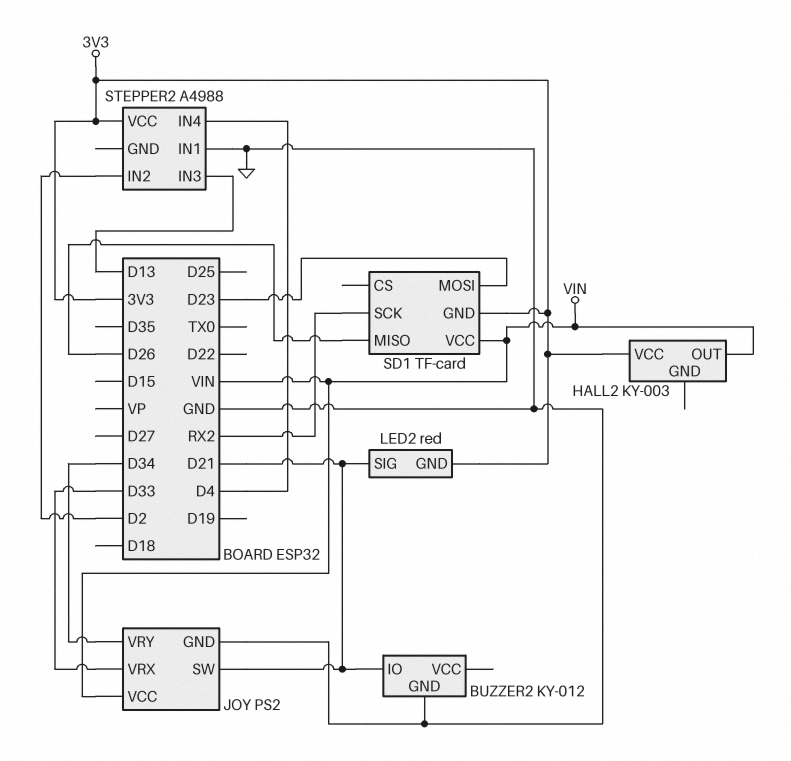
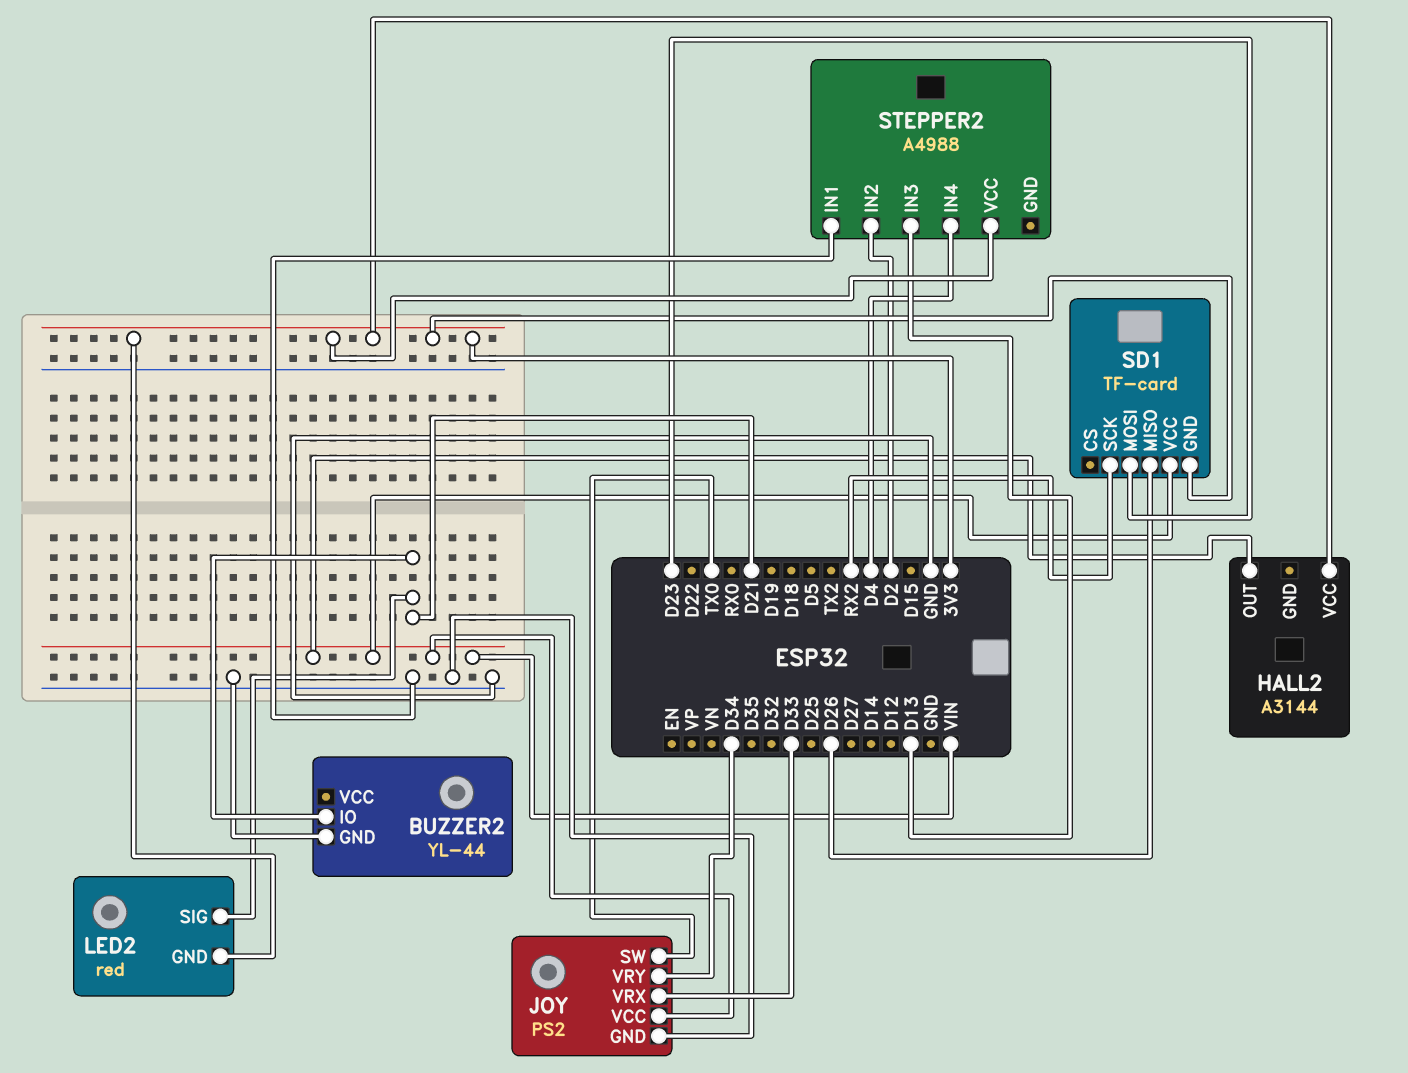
BUZZER2: KY-012 -> YL-44
HALL2: KY-003 -> A3144
JOY pin SW: D21 -> TX0

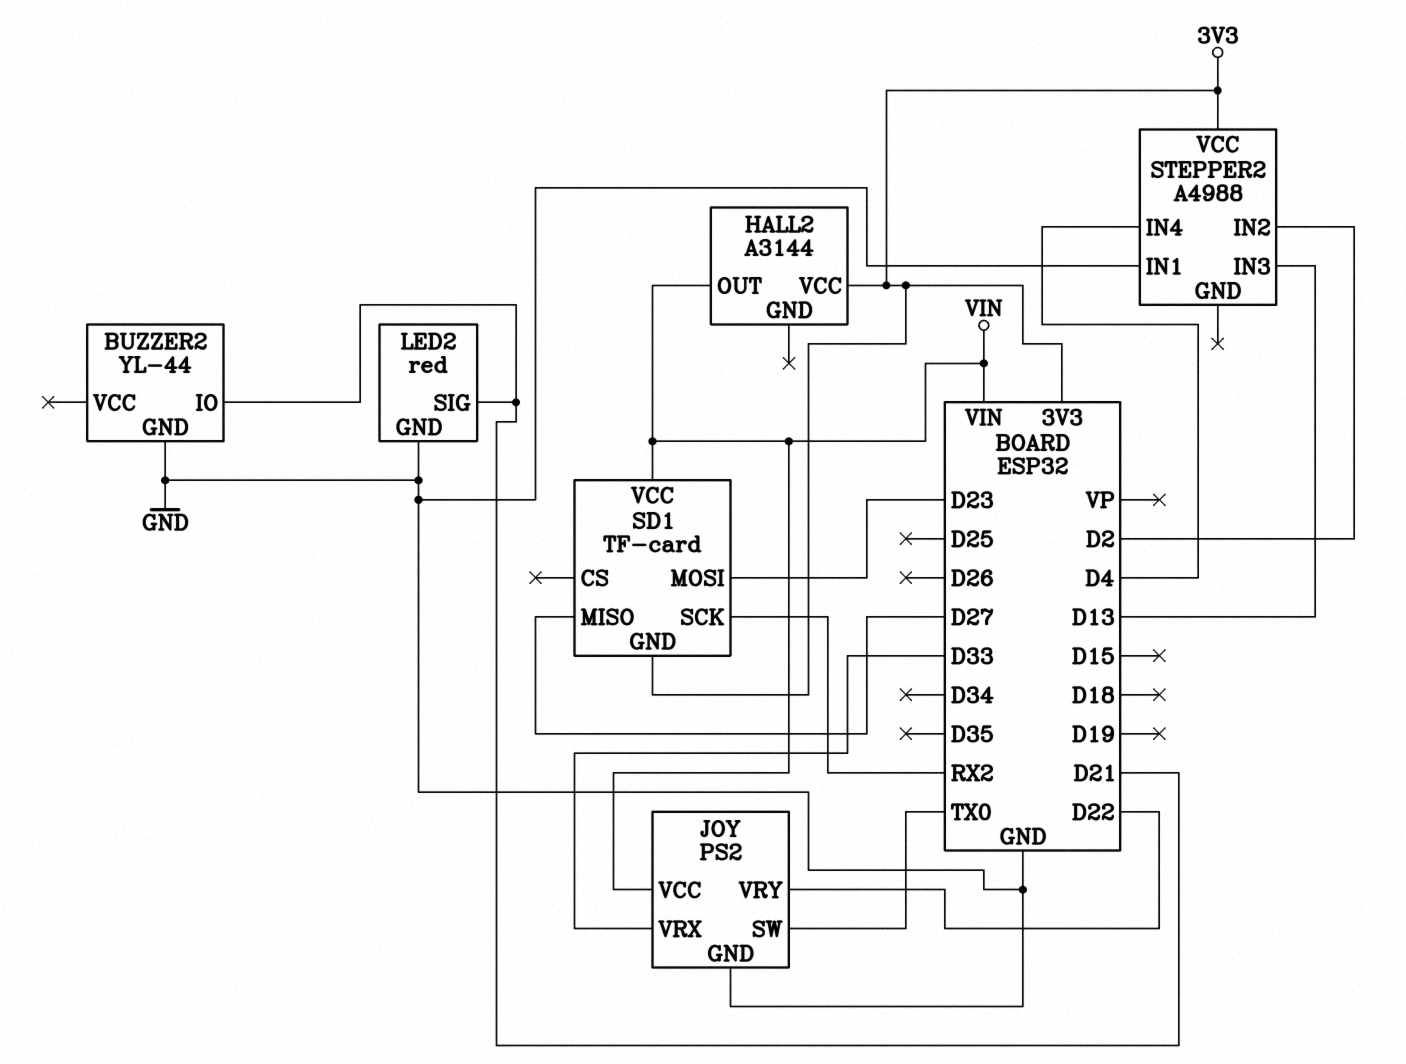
JOY pin VRY: D34 -> D22
LED2 pin GND: 3V3 -> GND
SD1 pin MISO: D26 -> D27

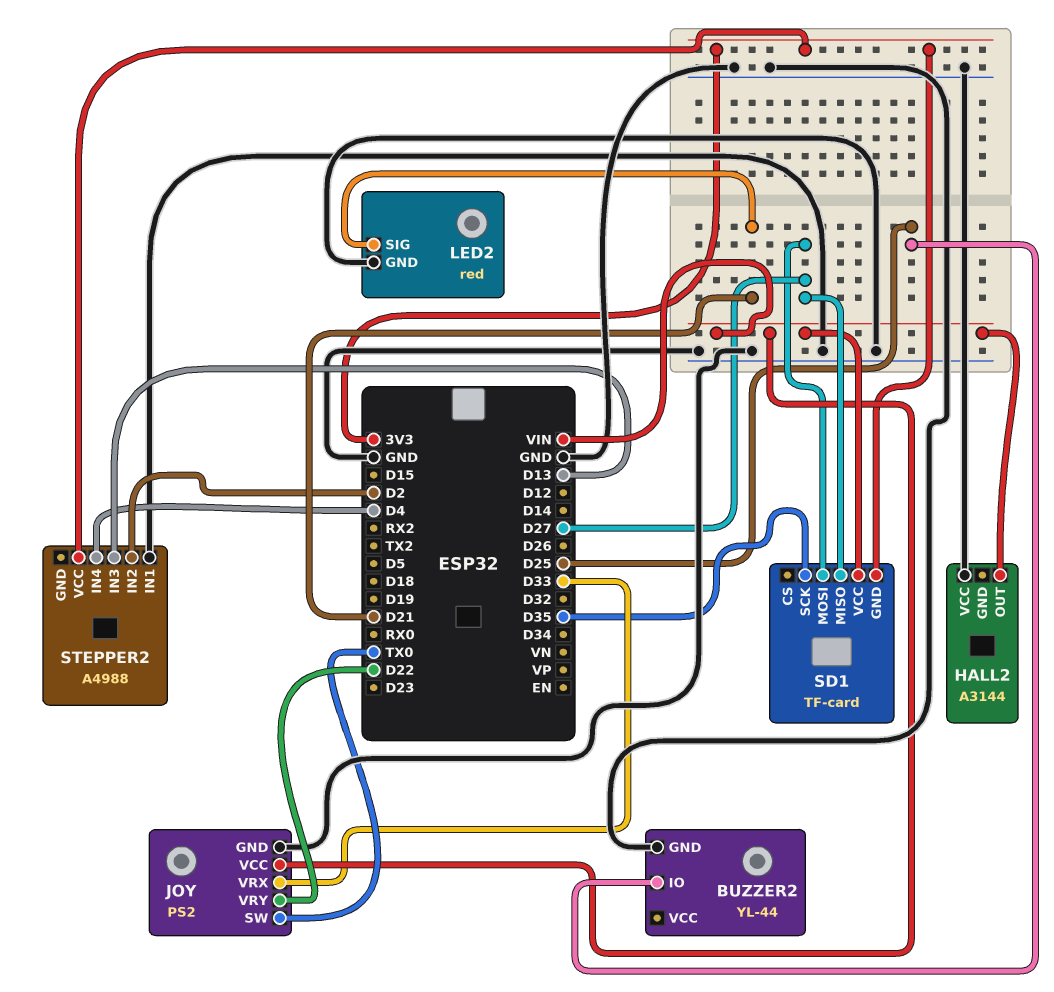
BUZZER2 pin IO: D21 -> D25
HALL2 pin VCC: 3V3 -> GND
SD1 pin MOSI: D23 -> D27
SD1 pin SCK: RX2 -> D35

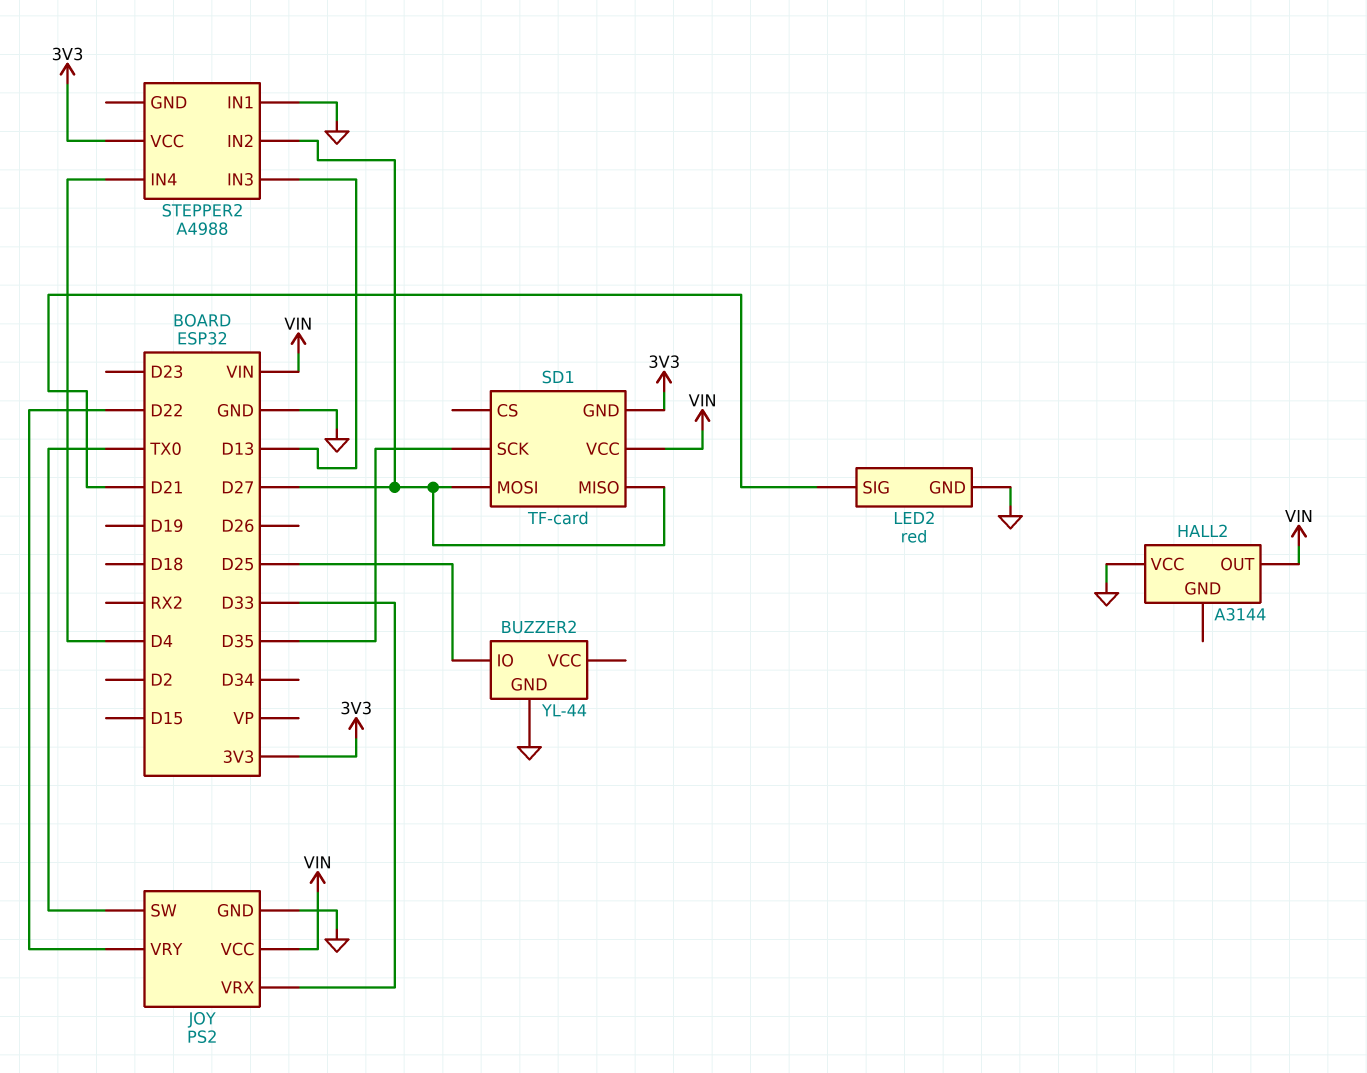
STEPPER2 pin IN2: D2 -> D27

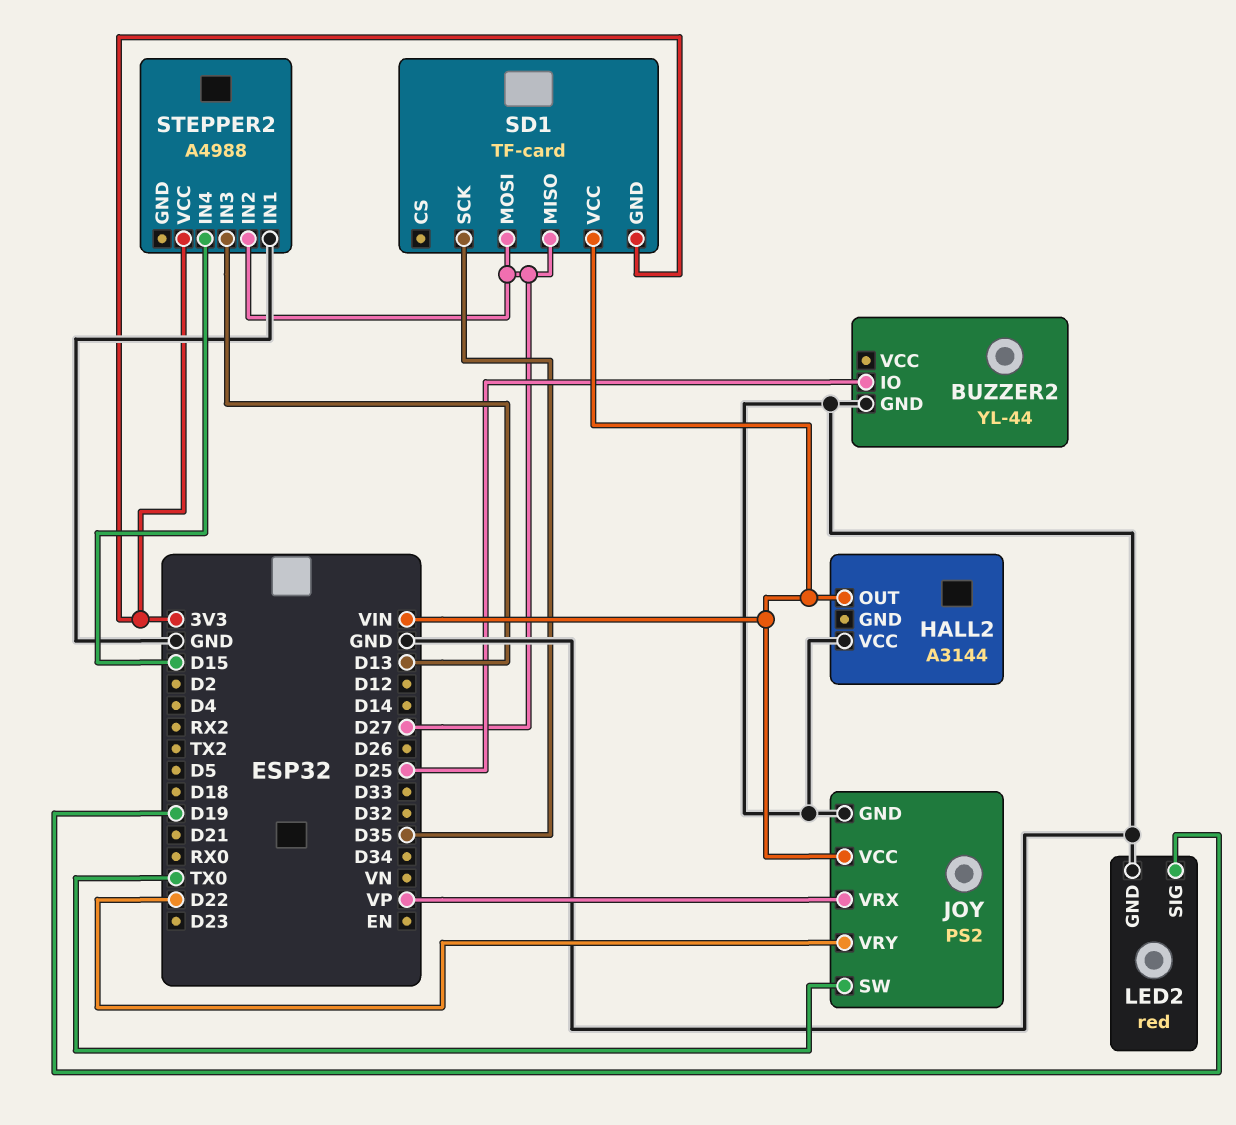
JOY pin VRX: D33 -> VP
LED2 pin SIG: D21 -> D19
STEPPER2 pin IN4: D4 -> D15

